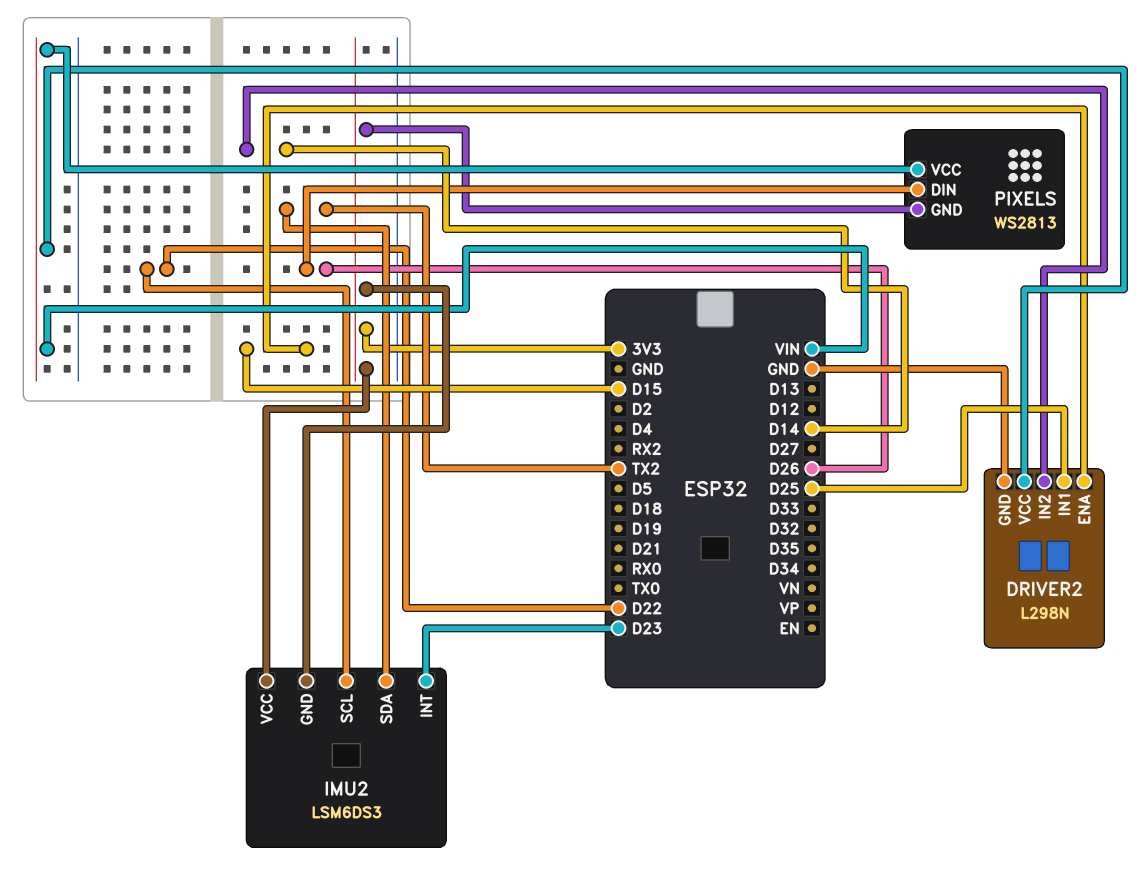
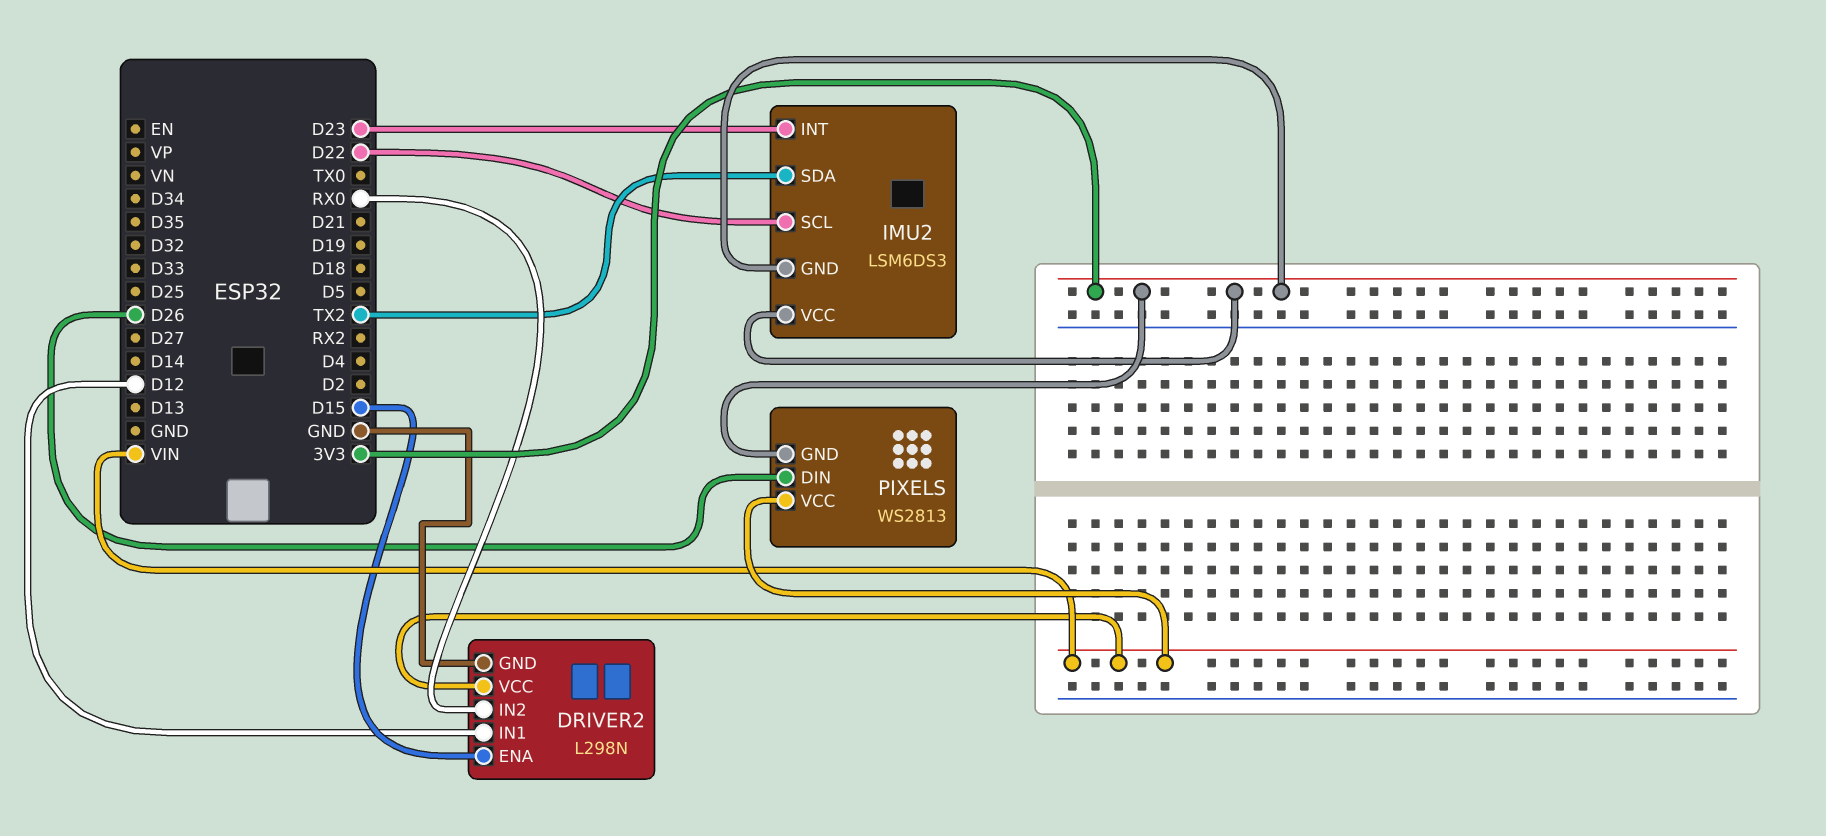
DRIVER2 pin IN1: D25 -> D12
DRIVER2 pin IN2: D14 -> RX0

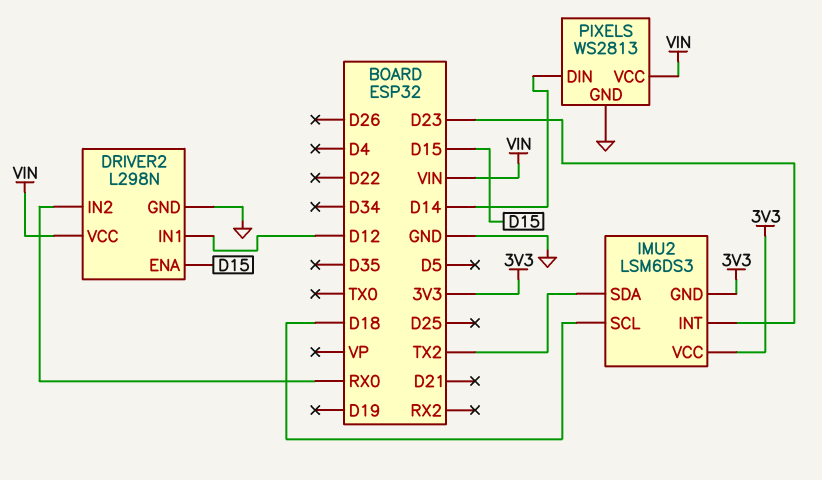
IMU2 pin SCL: D22 -> D18
PIXELS pin DIN: D26 -> D14
PIXELS pin GND: 3V3 -> GND

